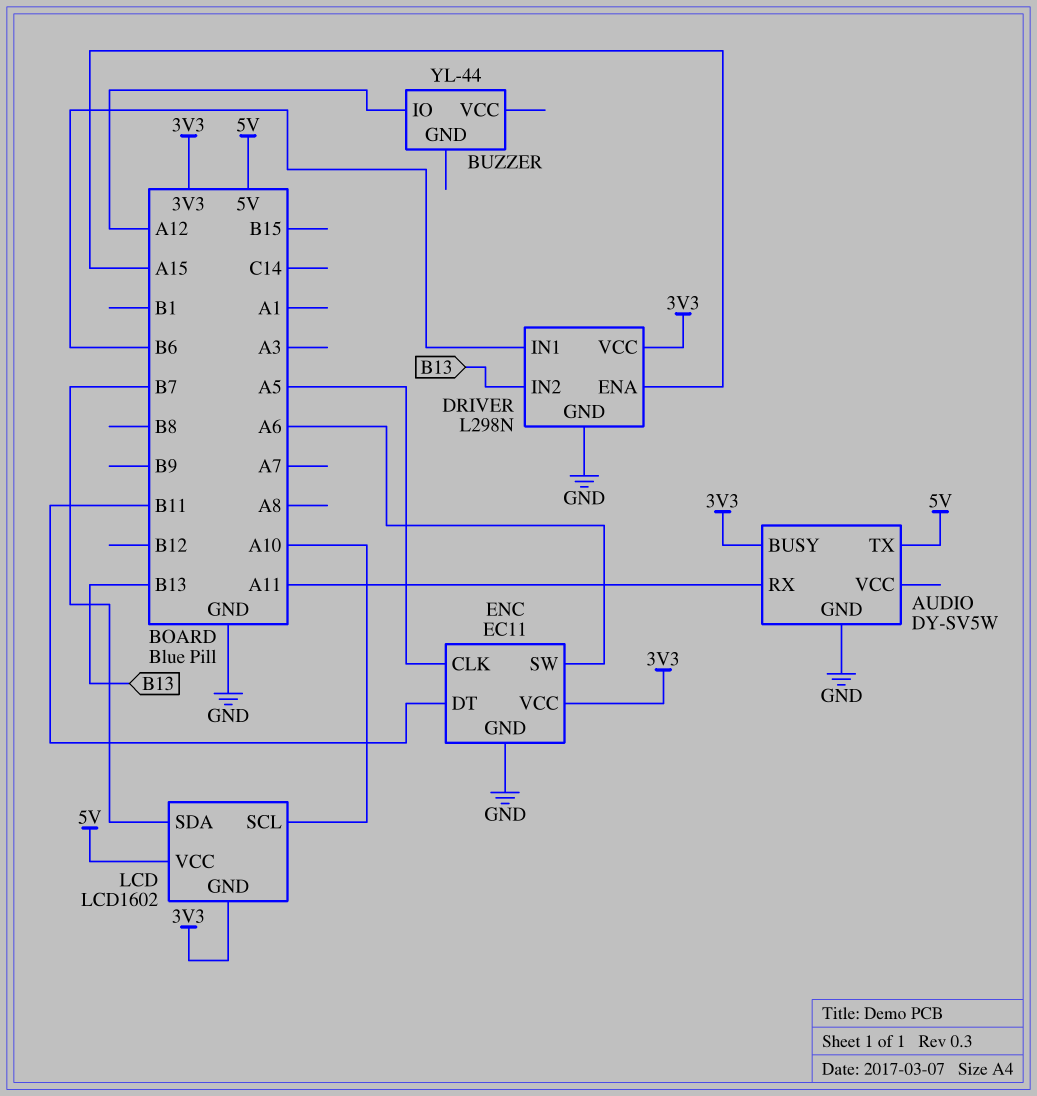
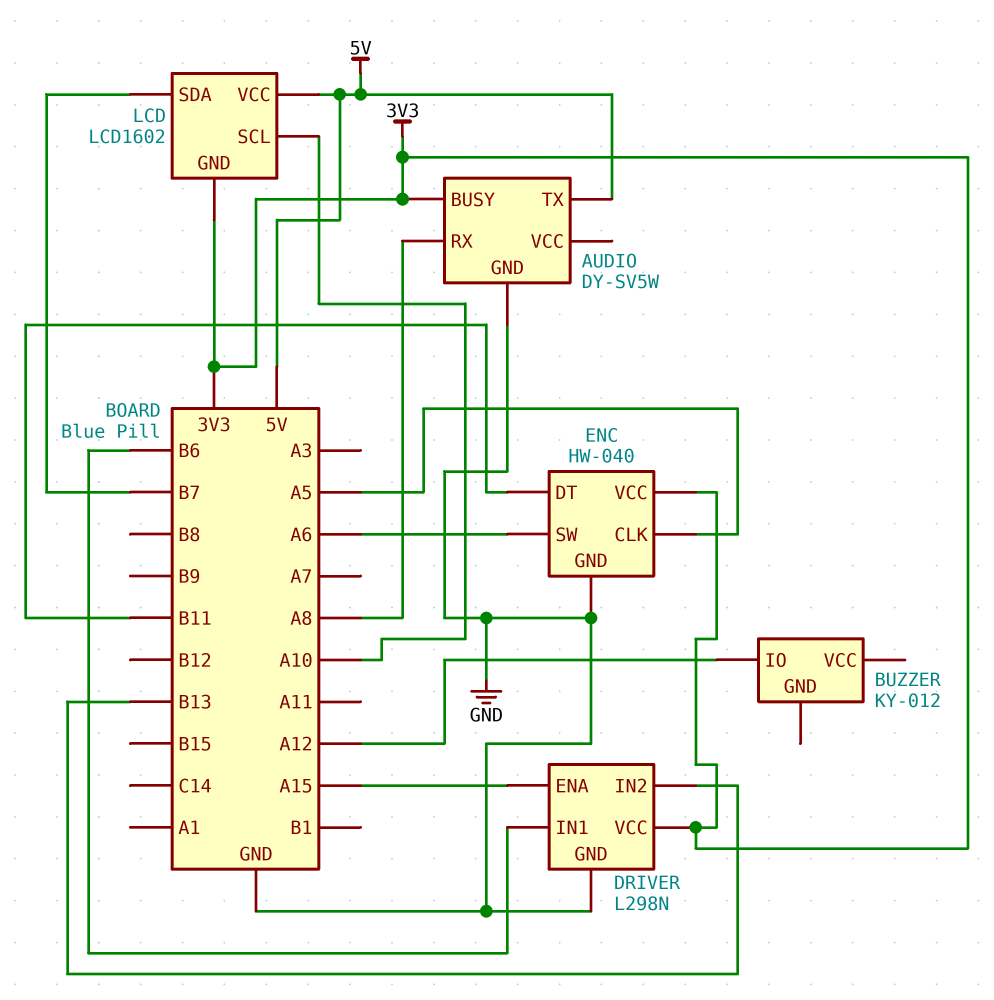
AUDIO pin RX: A11 -> A8
BUZZER: YL-44 -> KY-012
ENC: EC11 -> HW-040

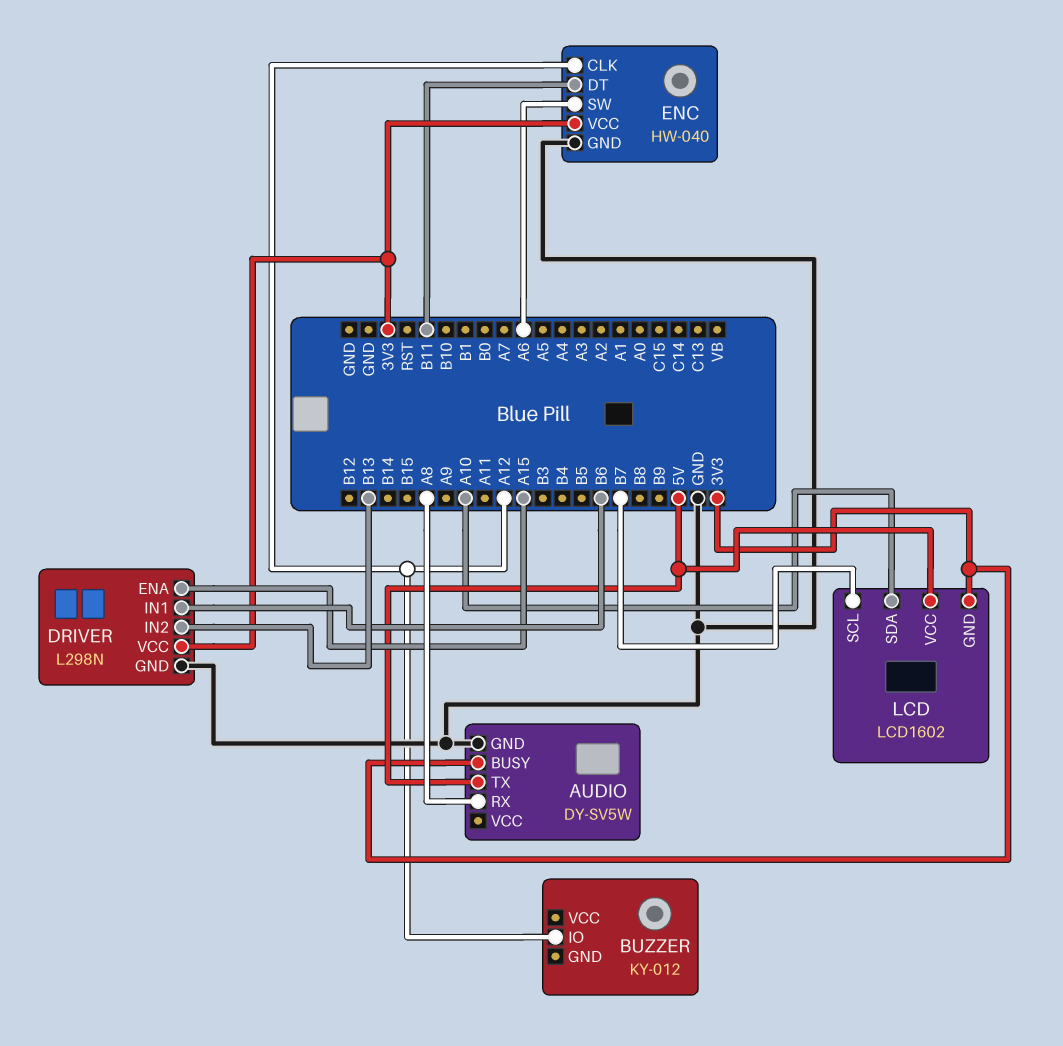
ENC pin CLK: A5 -> A12
LCD pin SCL: A10 -> B7
LCD pin SDA: B7 -> A10

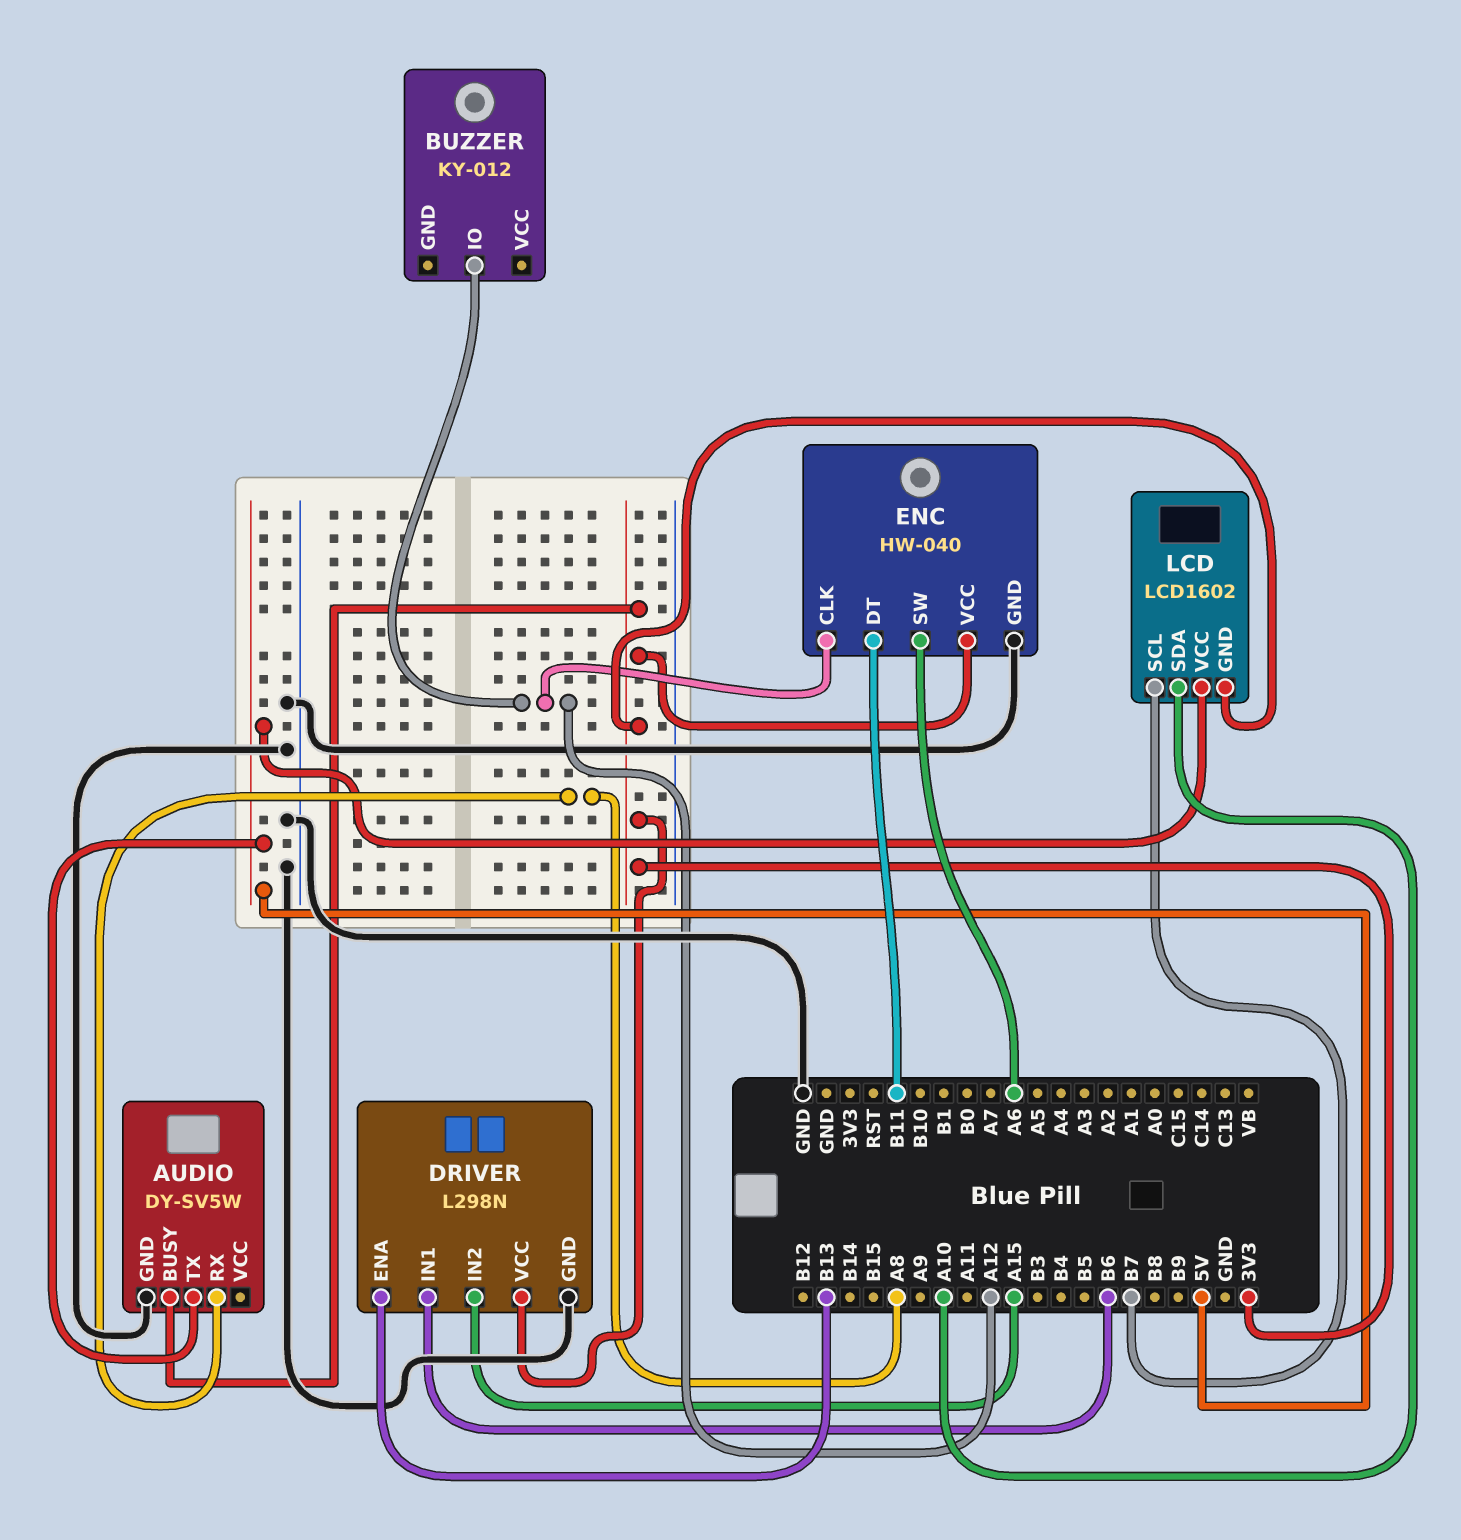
DRIVER pin ENA: A15 -> B13
DRIVER pin IN2: B13 -> A15

